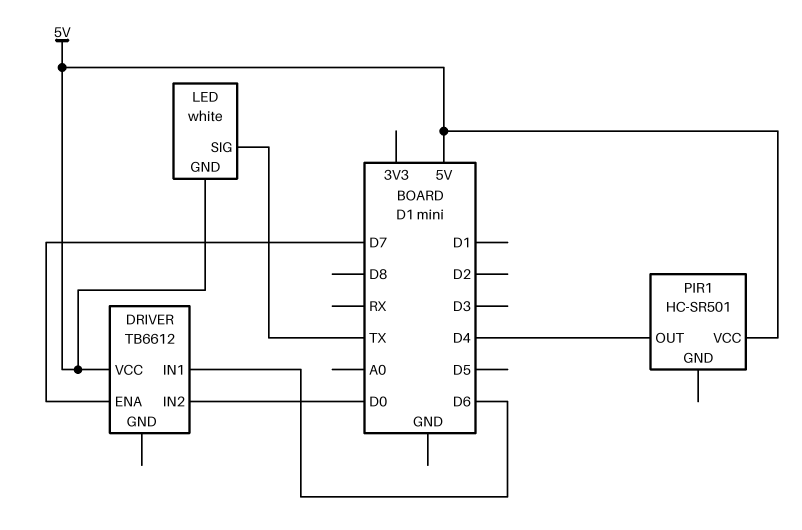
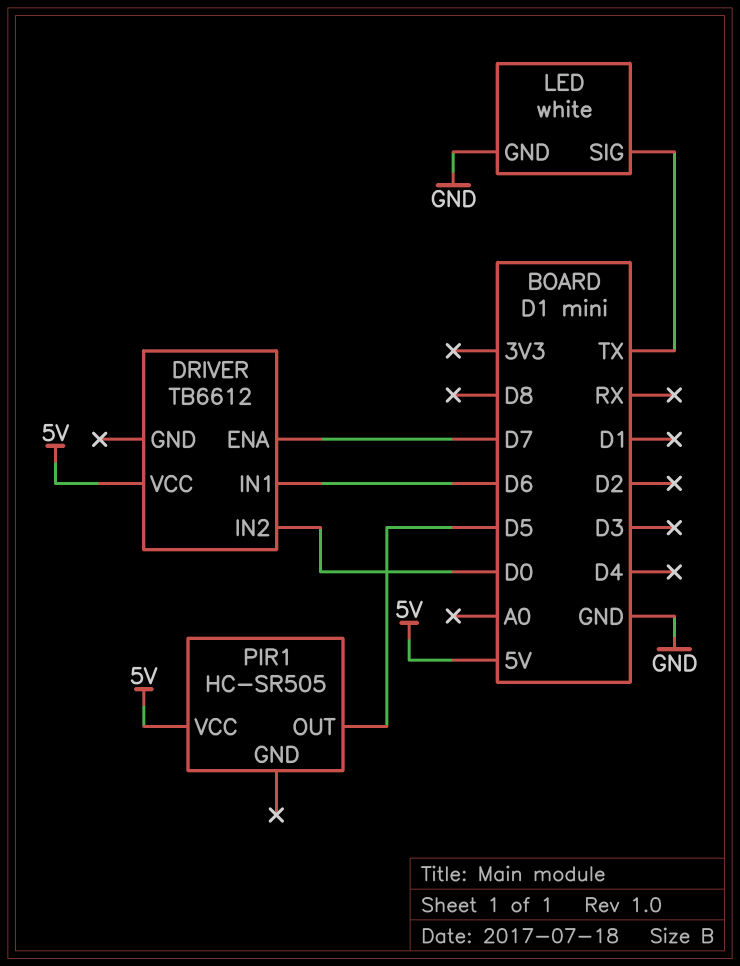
LED pin GND: 5V -> GND
PIR1: HC-SR501 -> HC-SR505
PIR1 pin OUT: D4 -> D5

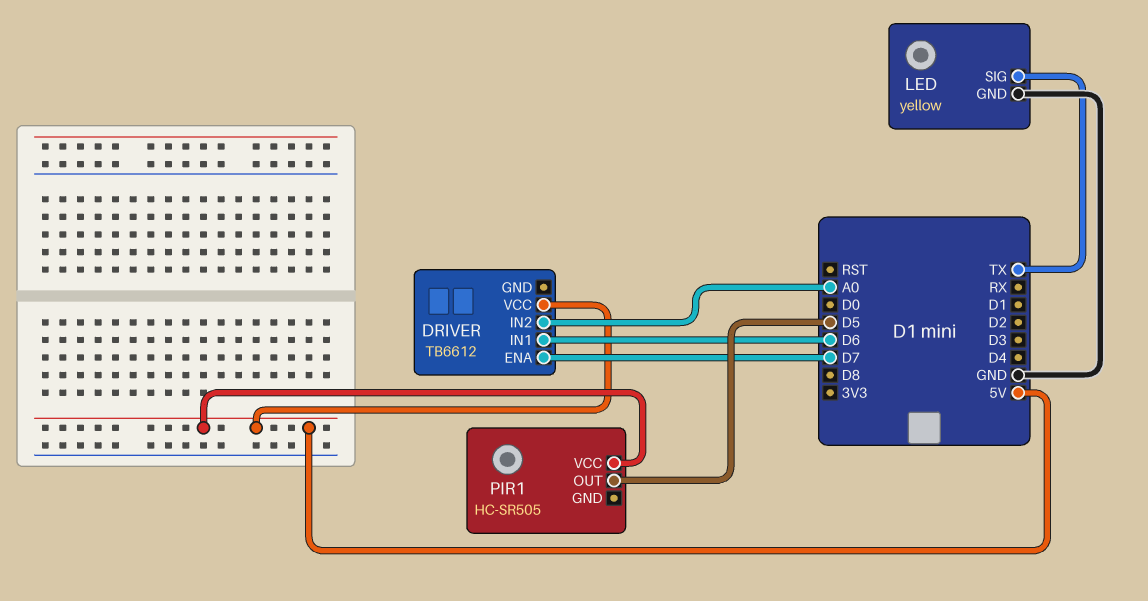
DRIVER pin IN2: D0 -> A0
LED: white -> yellow

